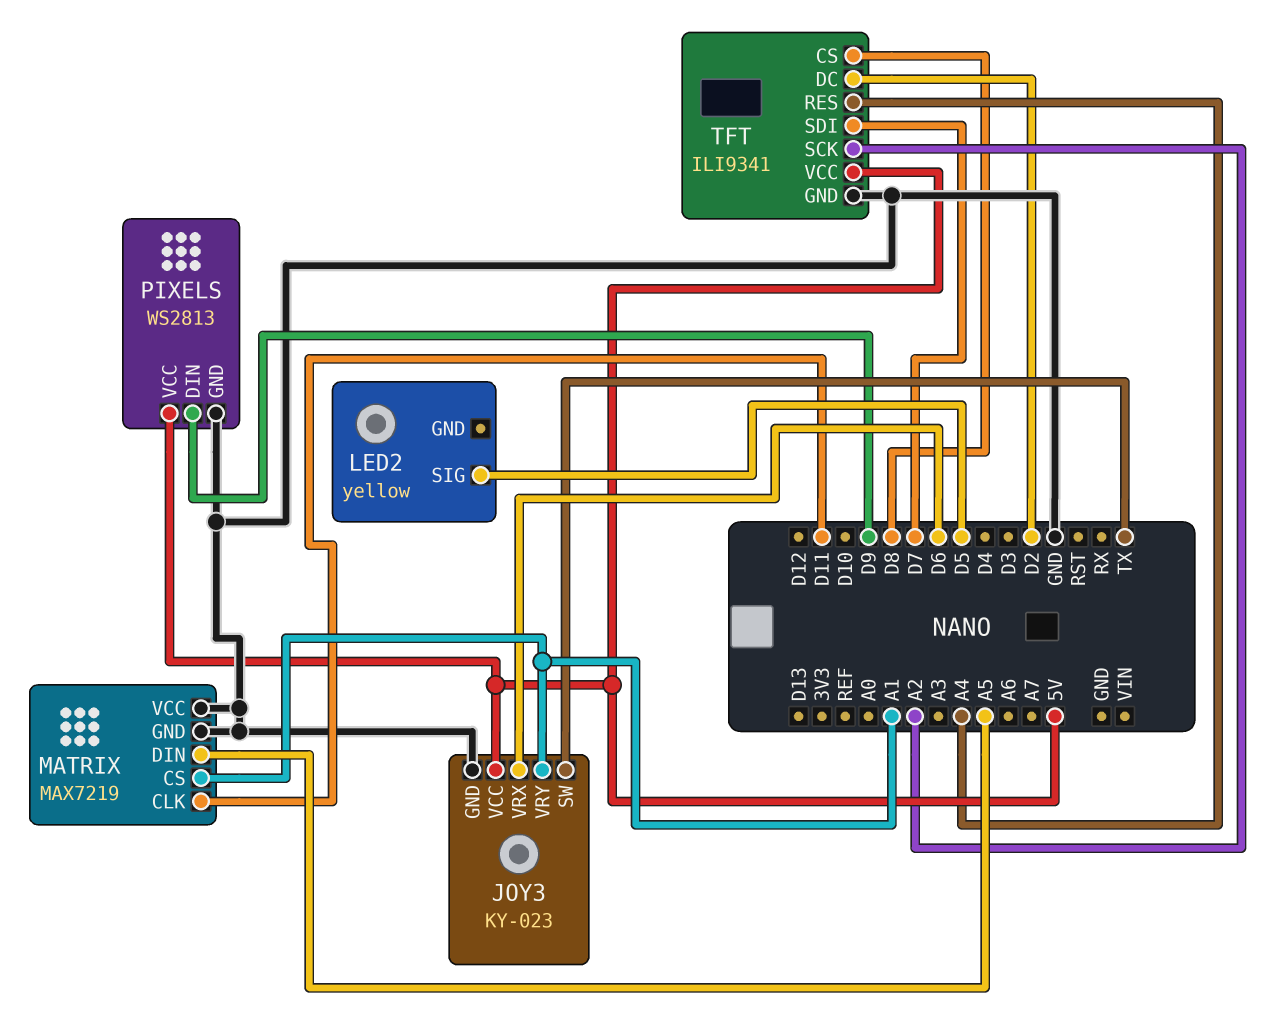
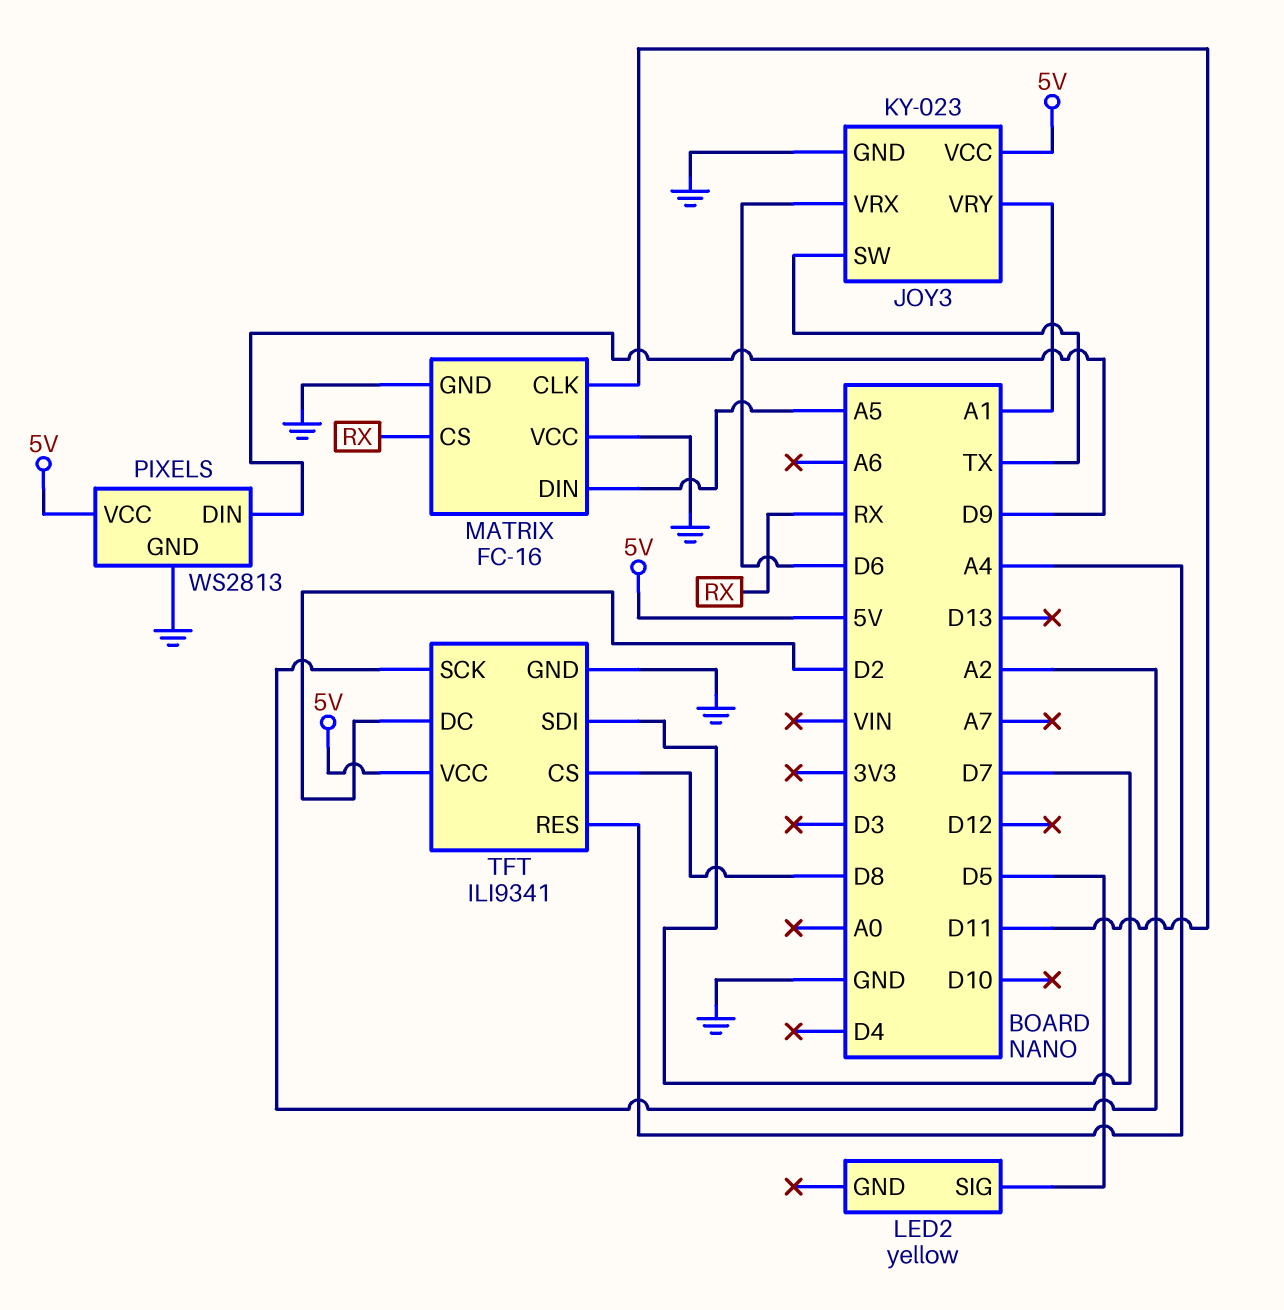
MATRIX: MAX7219 -> FC-16
MATRIX pin CS: A1 -> RX

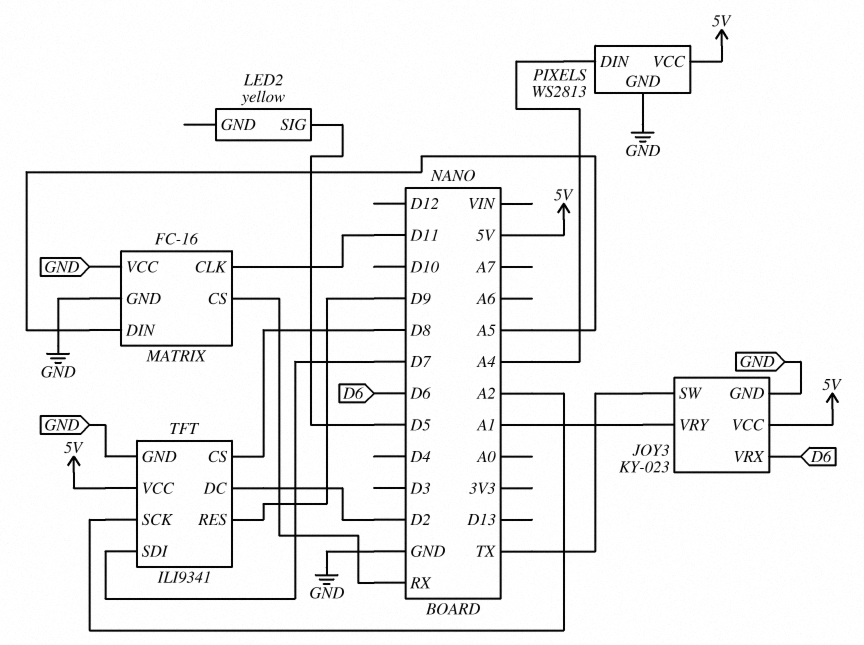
PIXELS pin DIN: D9 -> A4
TFT pin RES: A4 -> D9

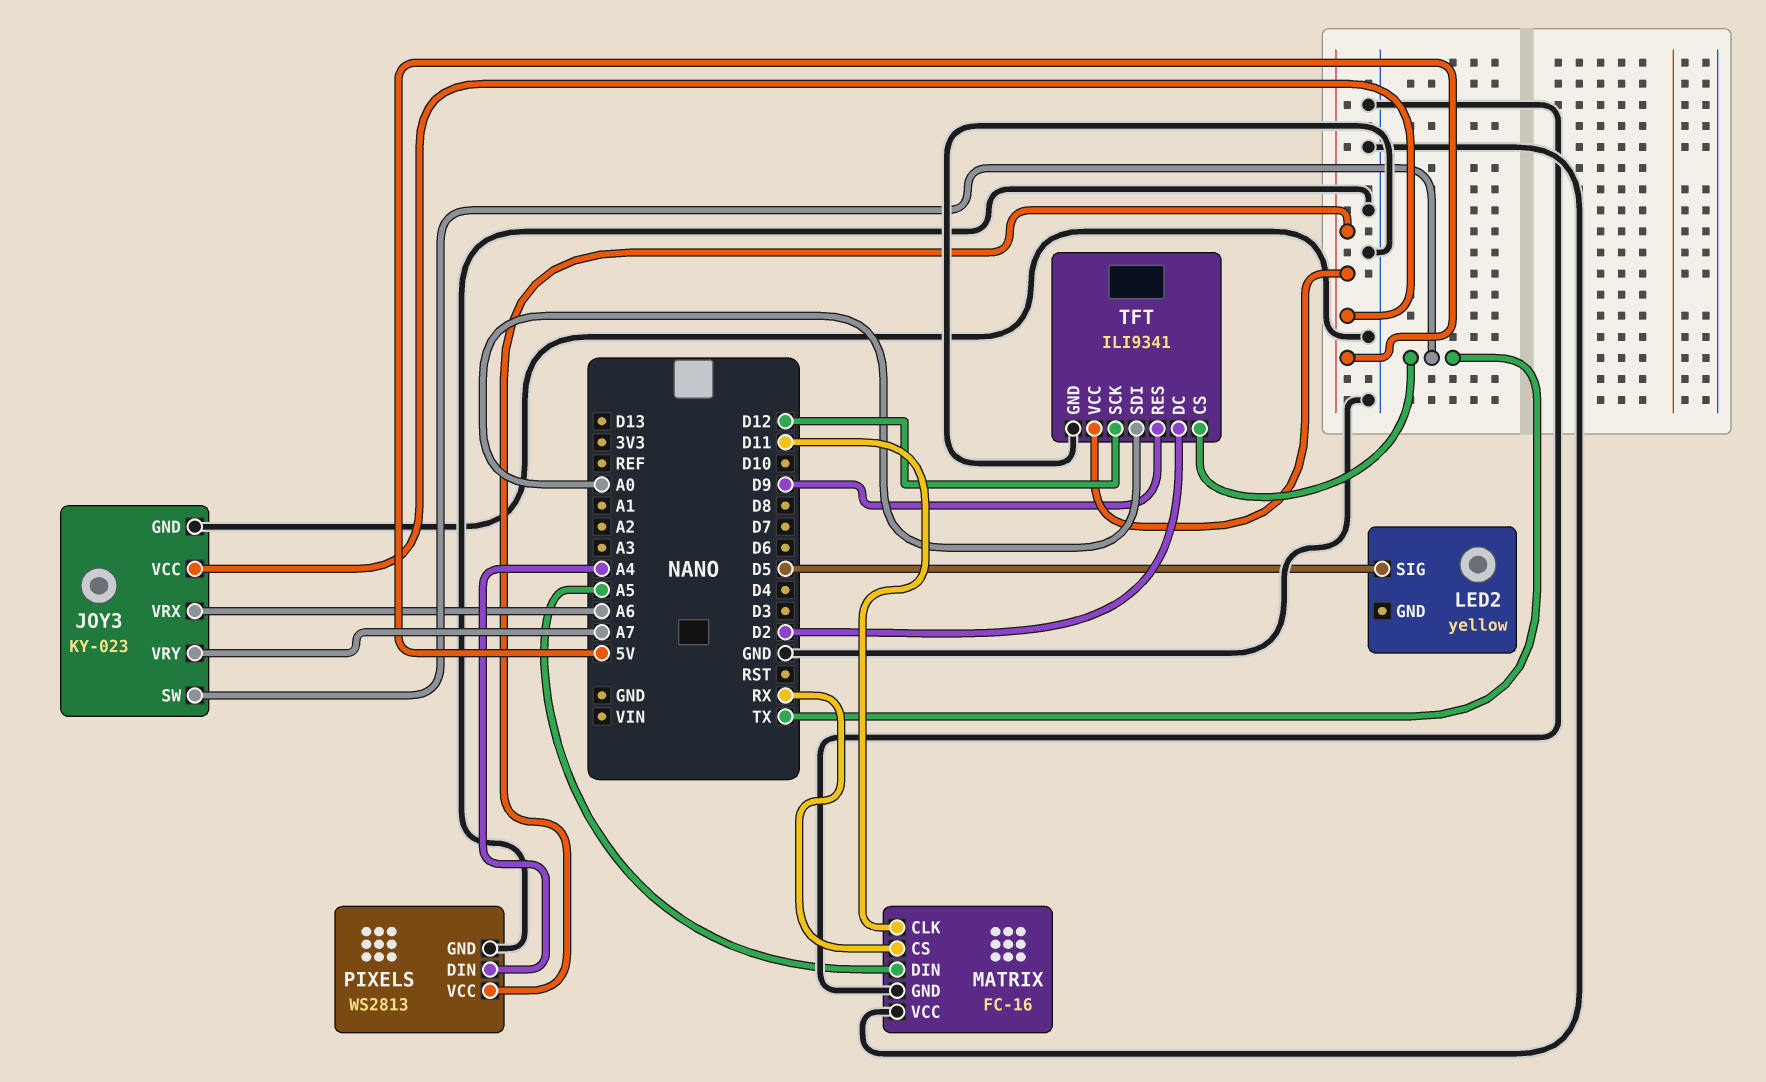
JOY3 pin VRX: D6 -> A6
JOY3 pin VRY: A1 -> A7
TFT pin CS: D8 -> TX
TFT pin SCK: A2 -> D12
TFT pin SDI: D7 -> A0

